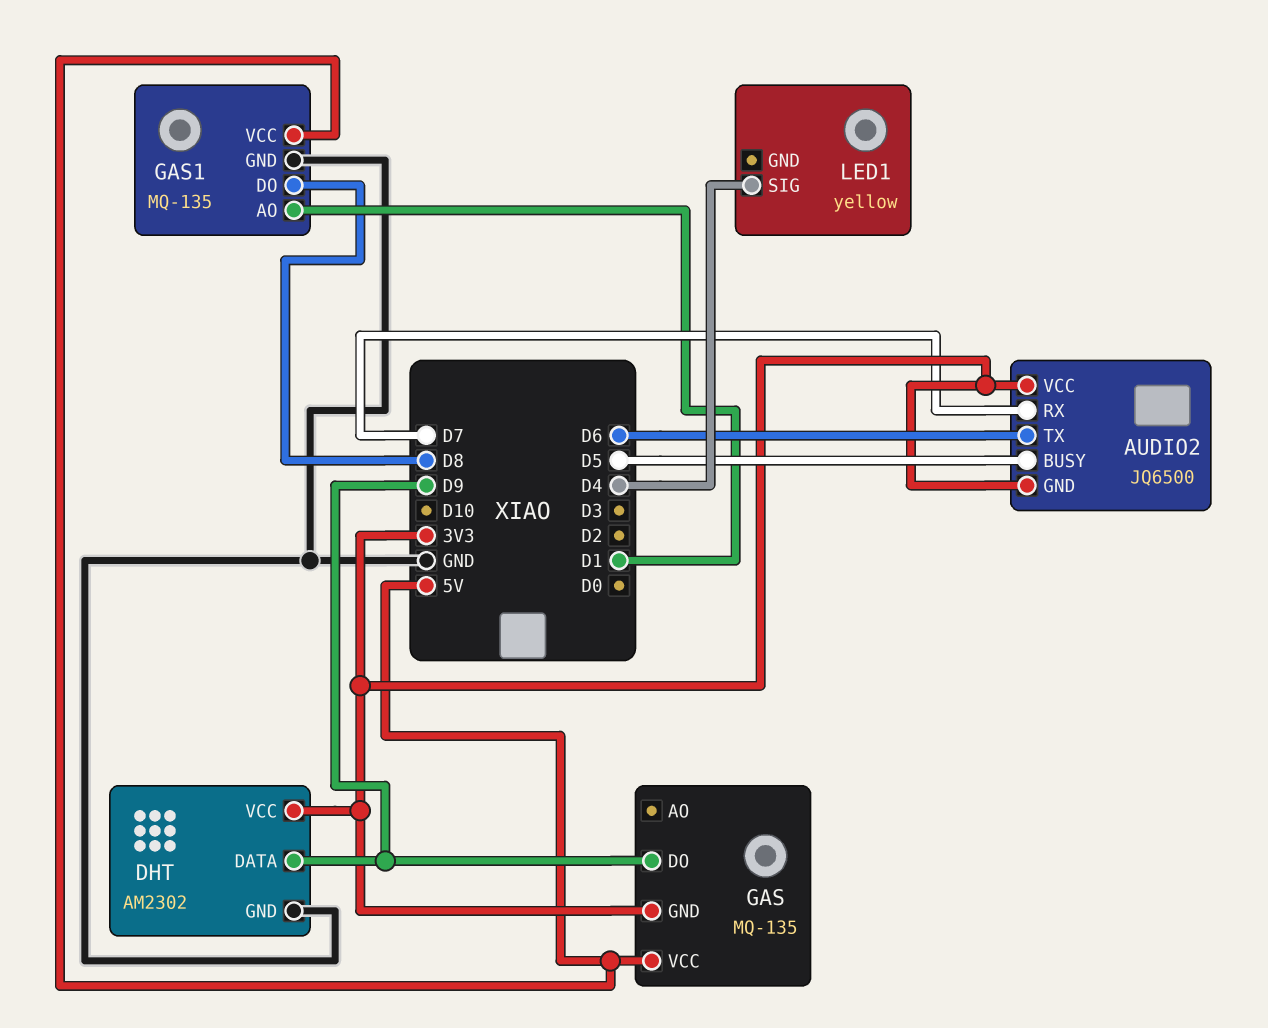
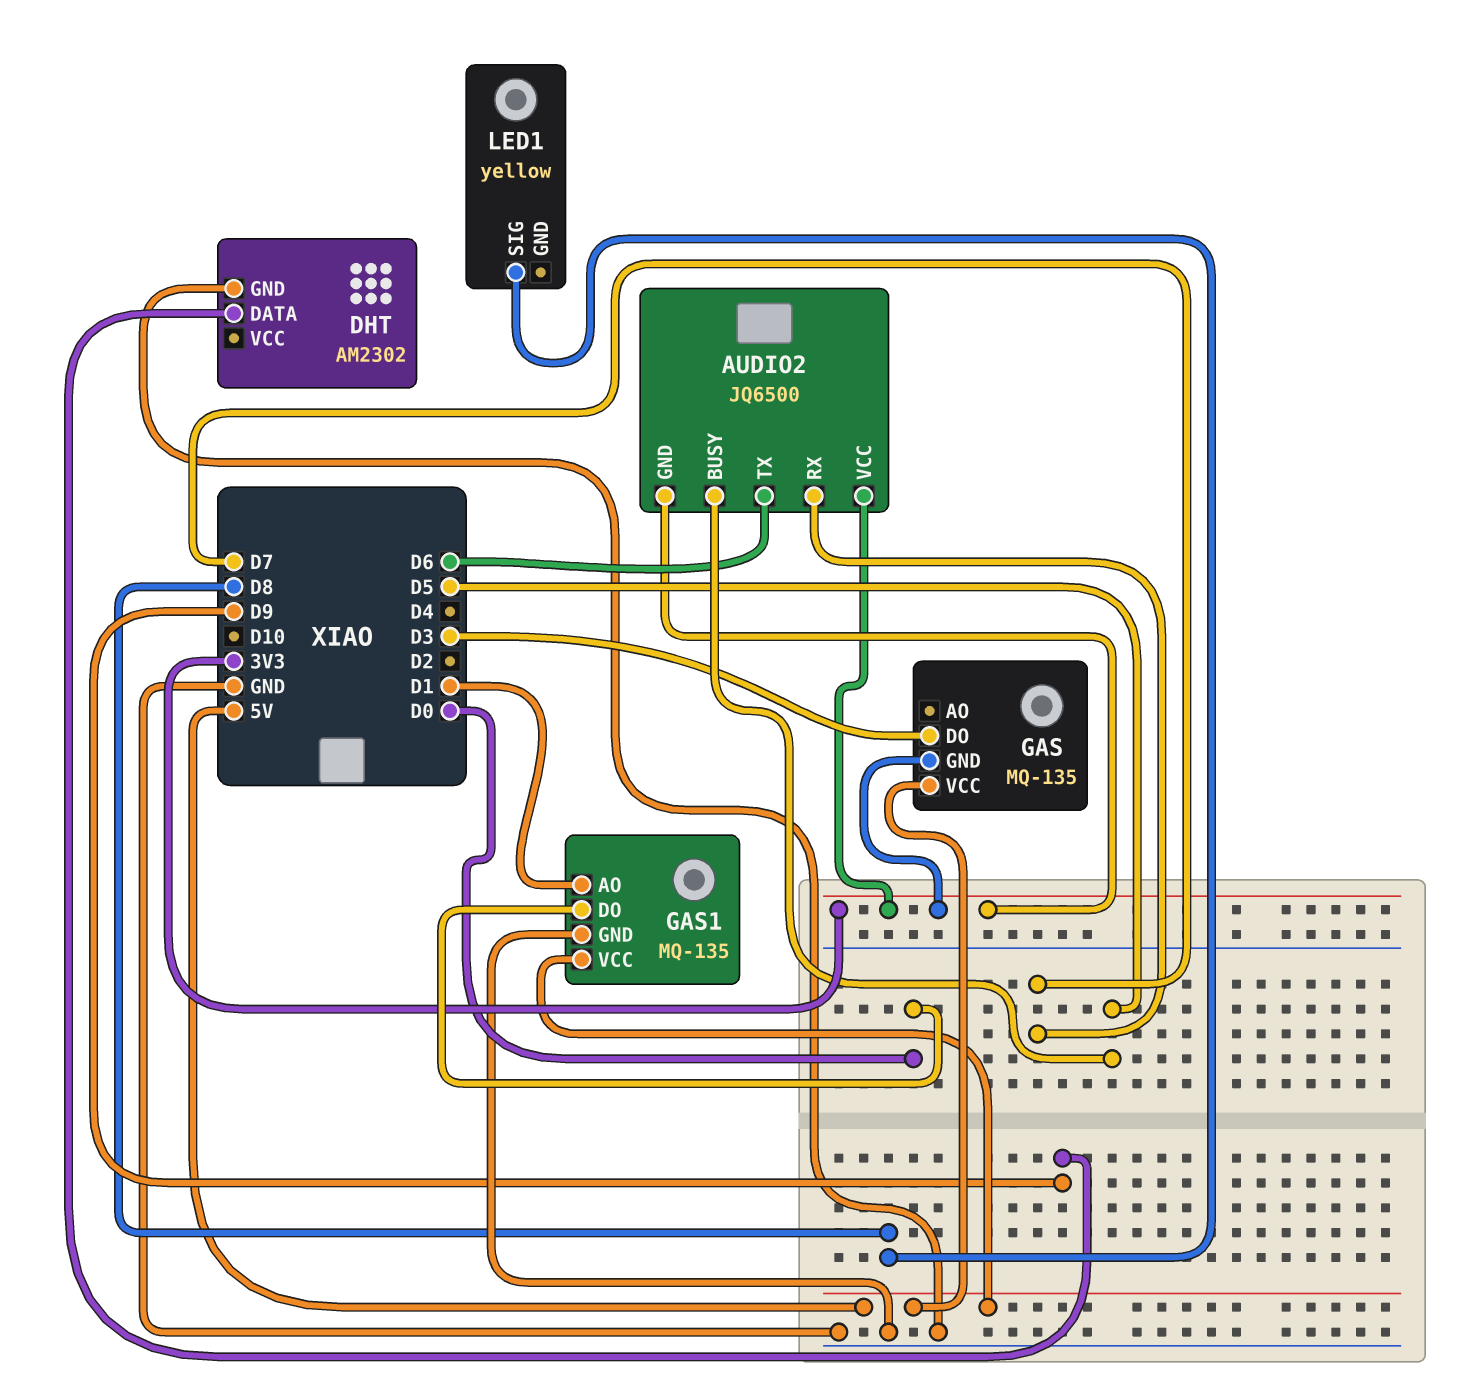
DHT pin VCC: 3V3 -> none
GAS pin DO: D9 -> D3
GAS1 pin DO: D8 -> D0
LED1 pin SIG: D4 -> D8

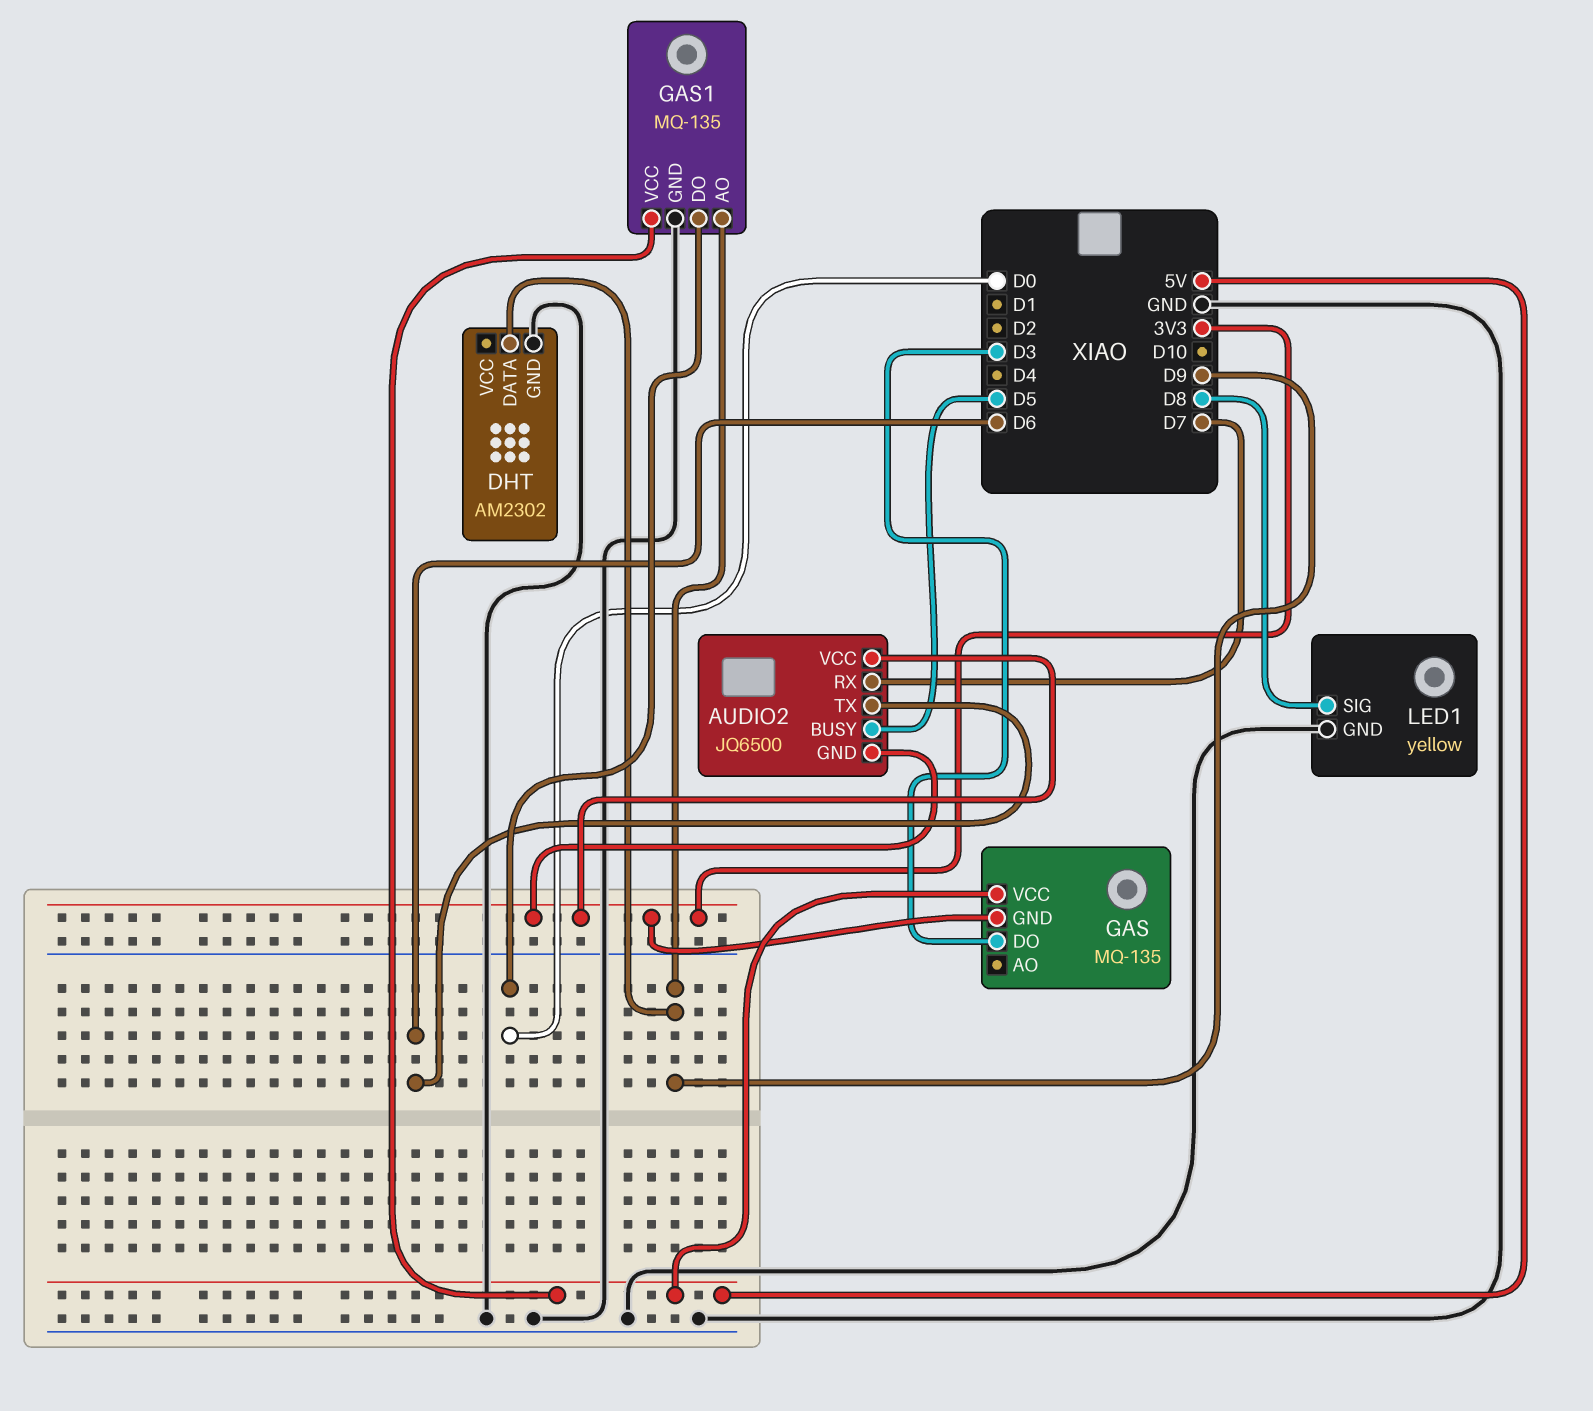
GAS1 pin AO: D1 -> D9
LED1 pin GND: none -> GND

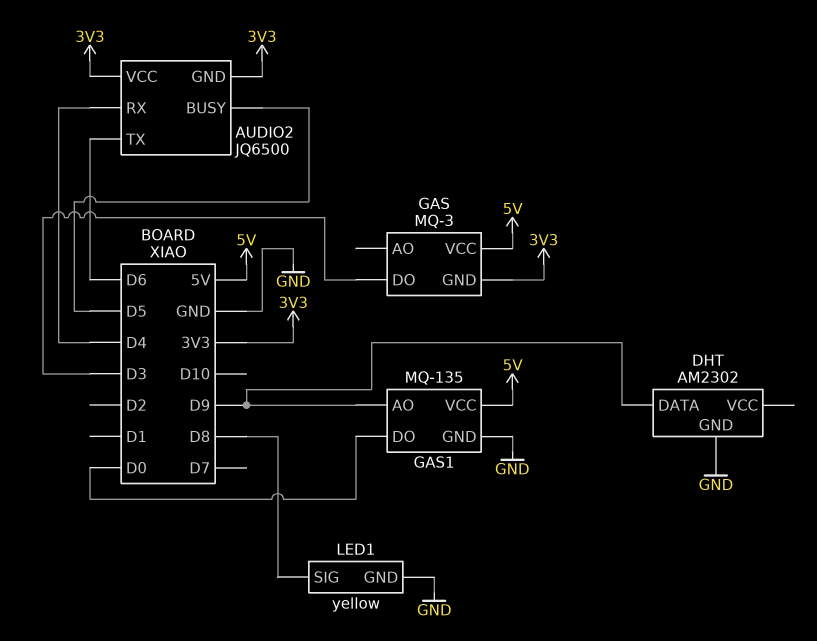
AUDIO2 pin RX: D7 -> D4
GAS: MQ-135 -> MQ-3

